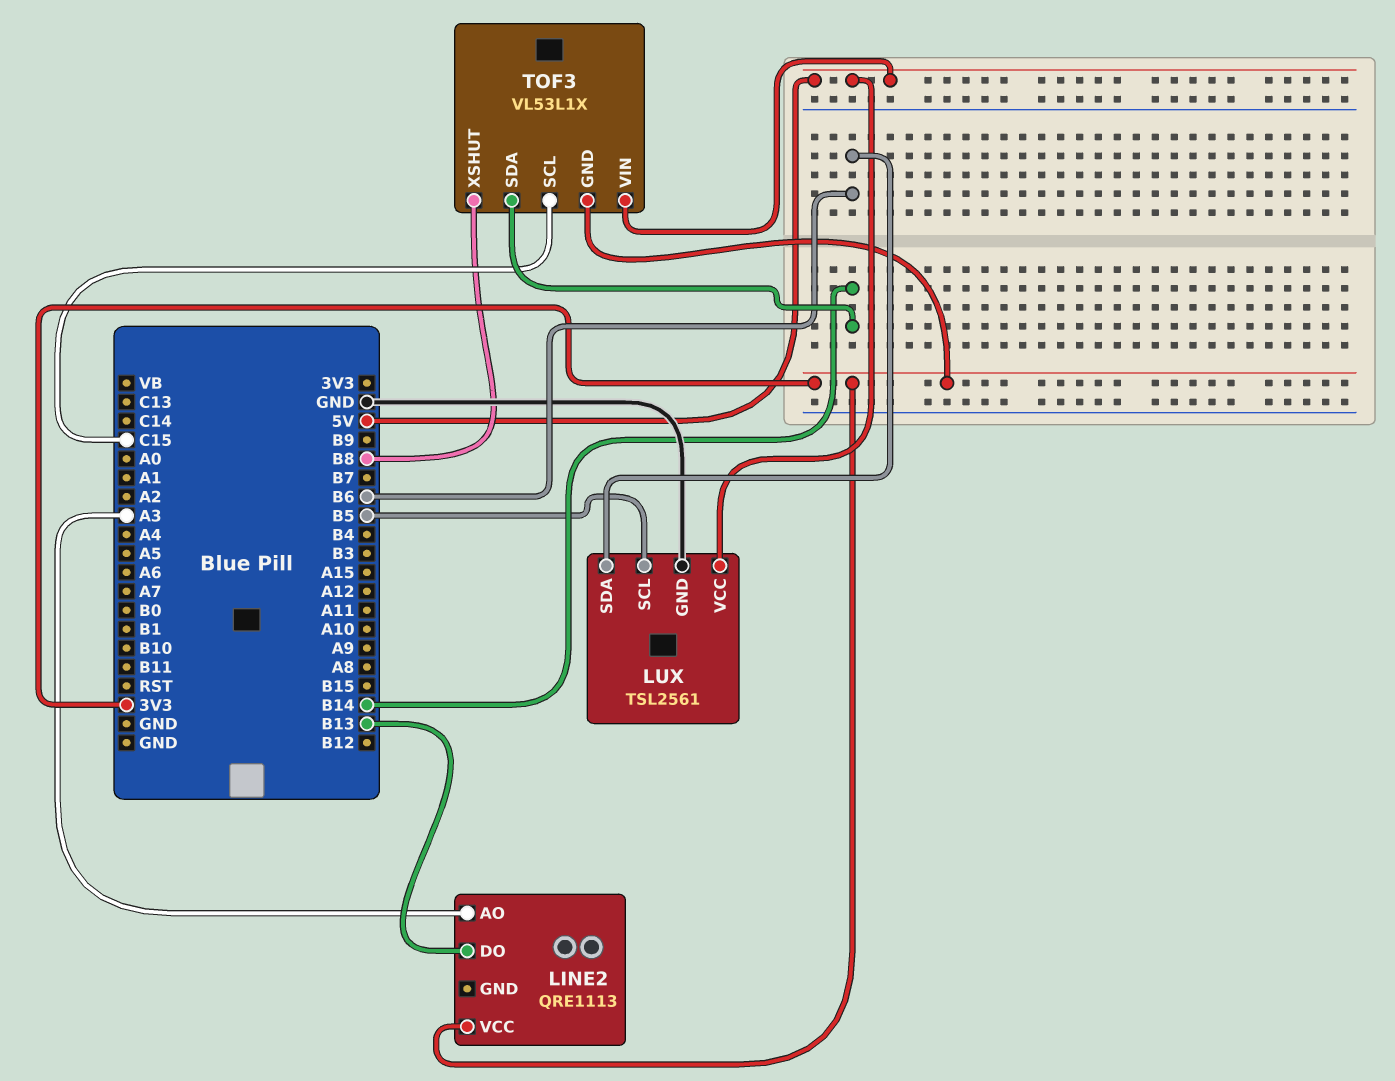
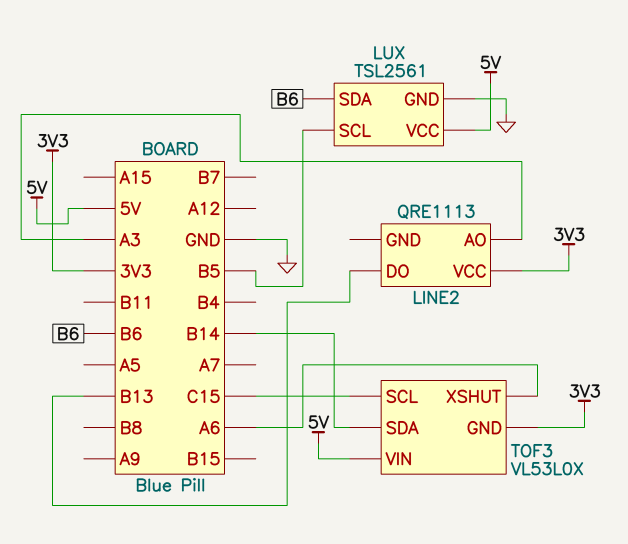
TOF3: VL53L1X -> VL53L0X
TOF3 pin XSHUT: B8 -> A6

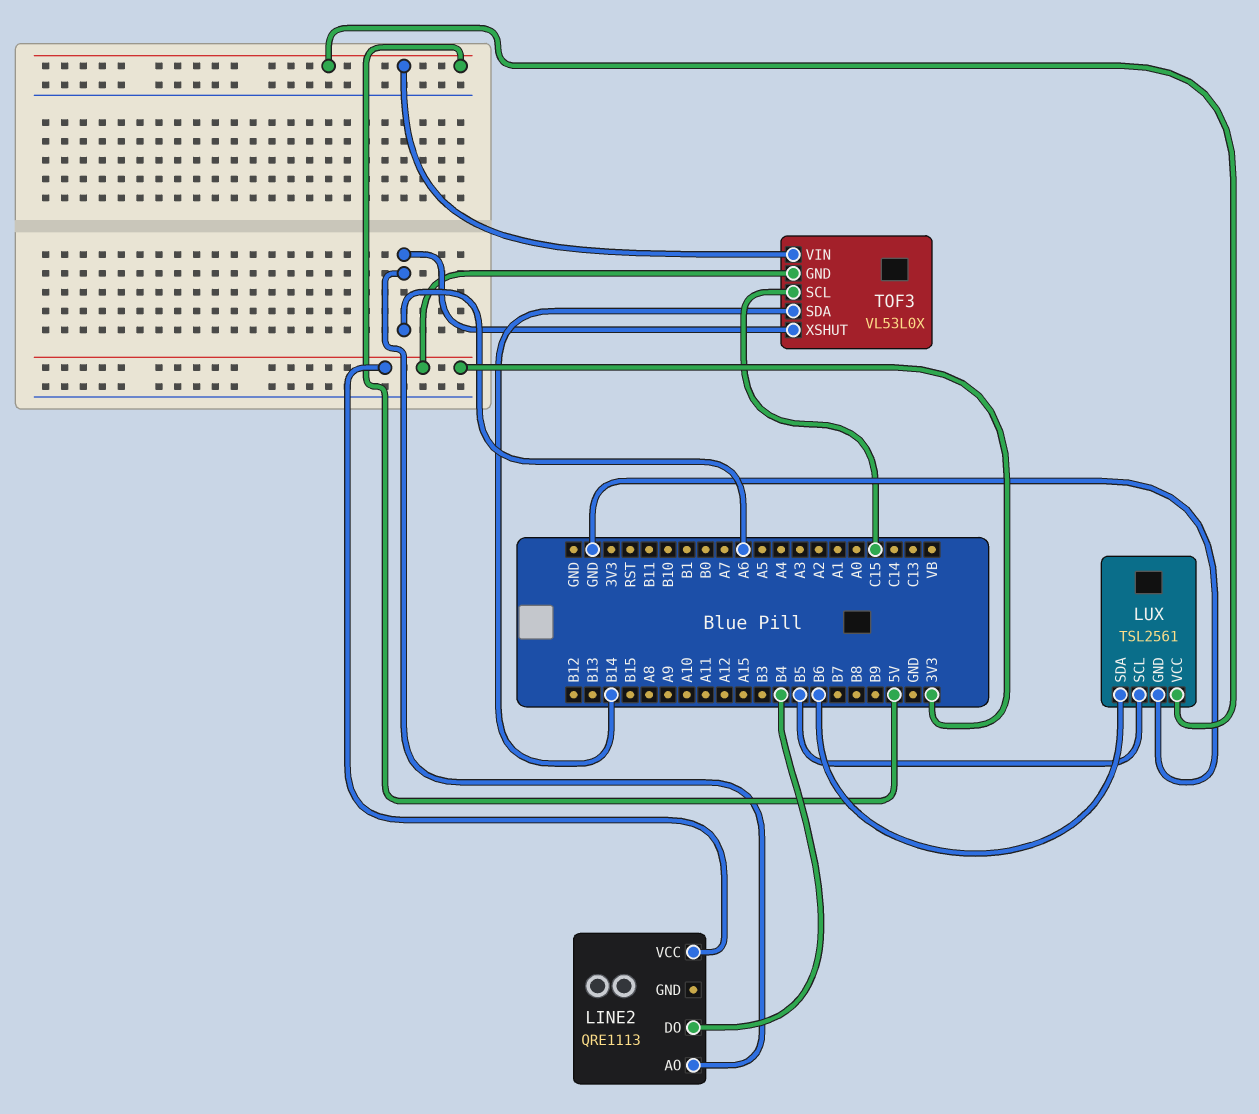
LINE2 pin AO: A3 -> A6
LINE2 pin DO: B13 -> B4

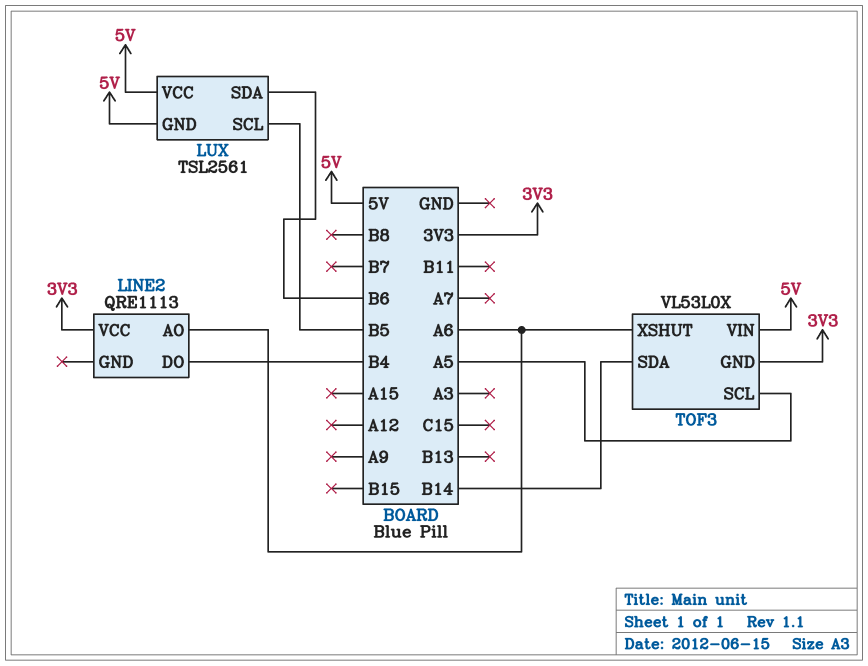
LUX pin GND: GND -> 5V
TOF3 pin SCL: C15 -> A5

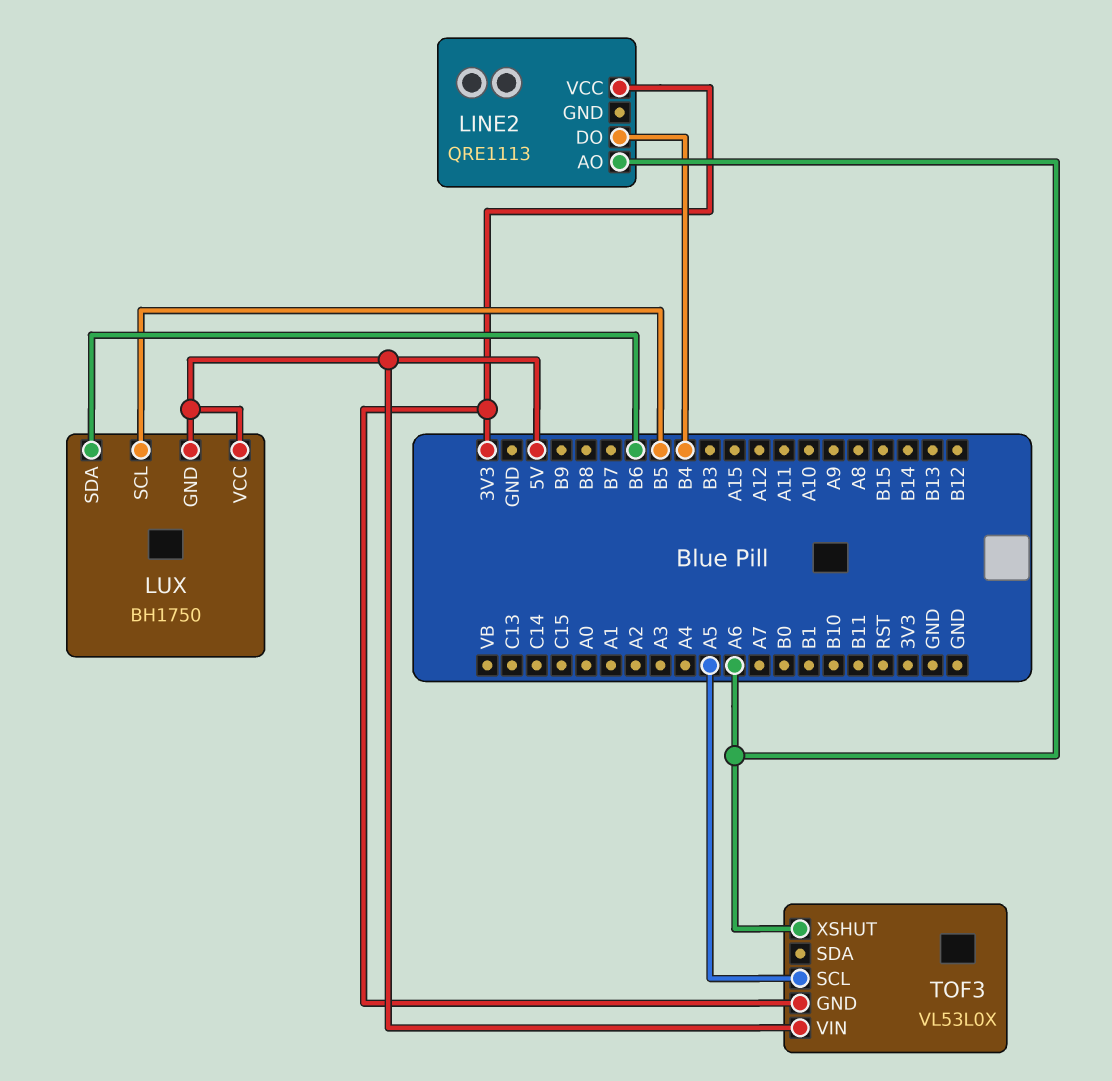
LUX: TSL2561 -> BH1750
TOF3 pin SDA: B14 -> none

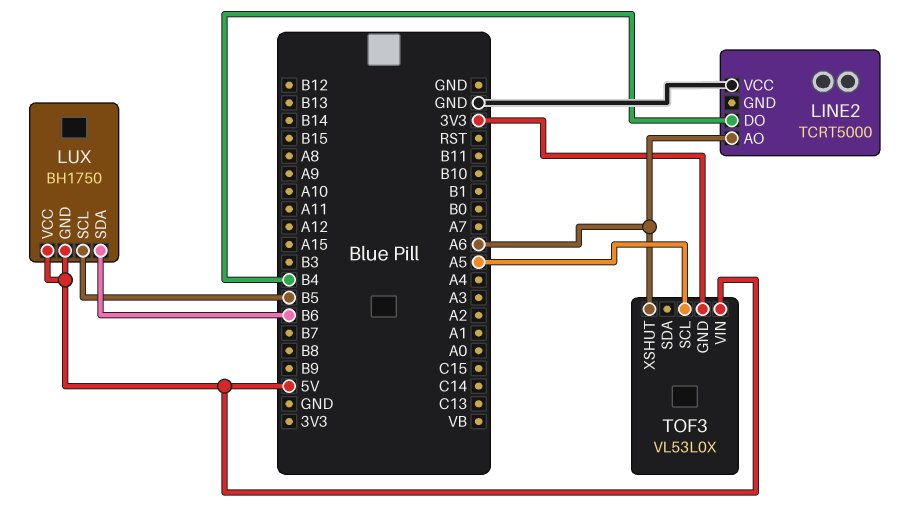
LINE2: QRE1113 -> TCRT5000
LINE2 pin VCC: 3V3 -> GND

